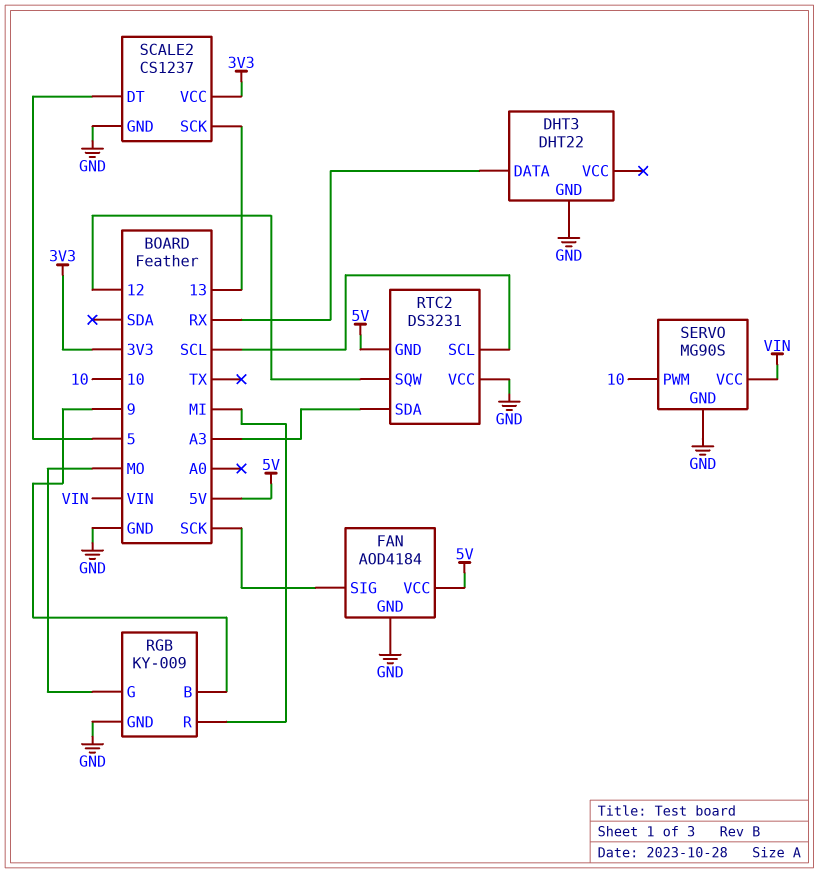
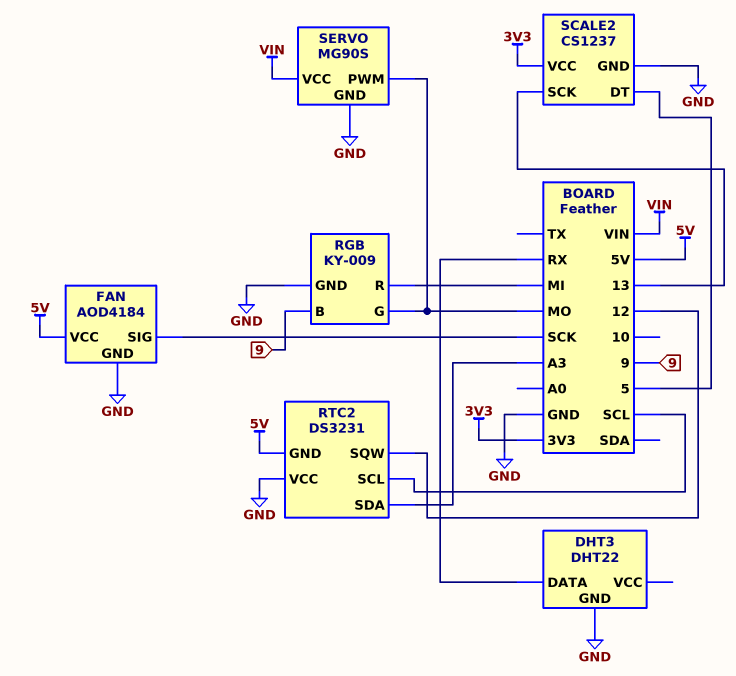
SERVO pin PWM: 10 -> MO

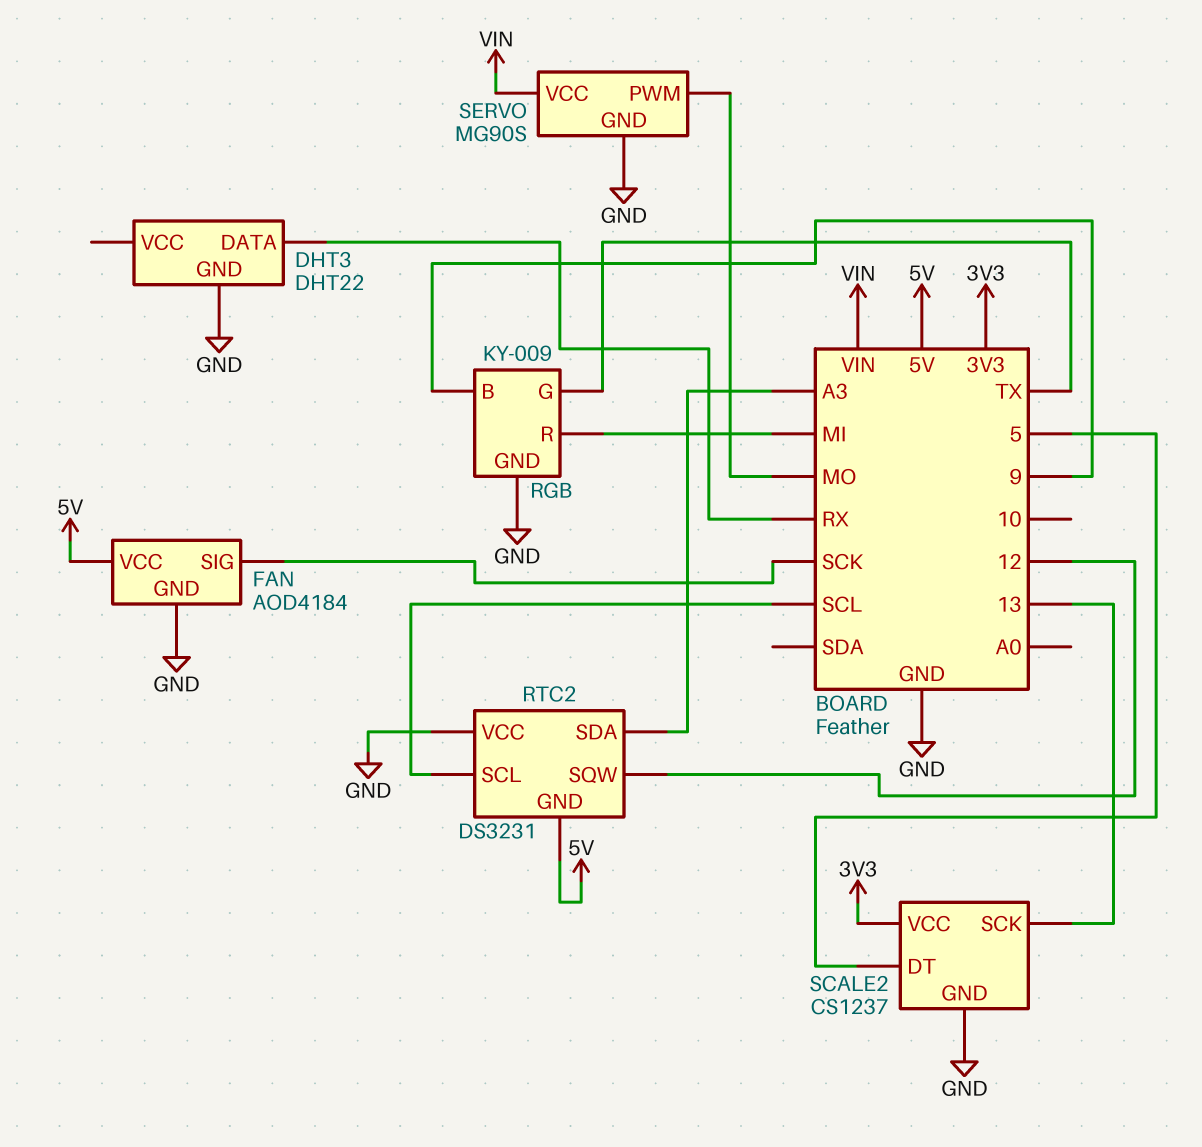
RGB pin G: MO -> TX

